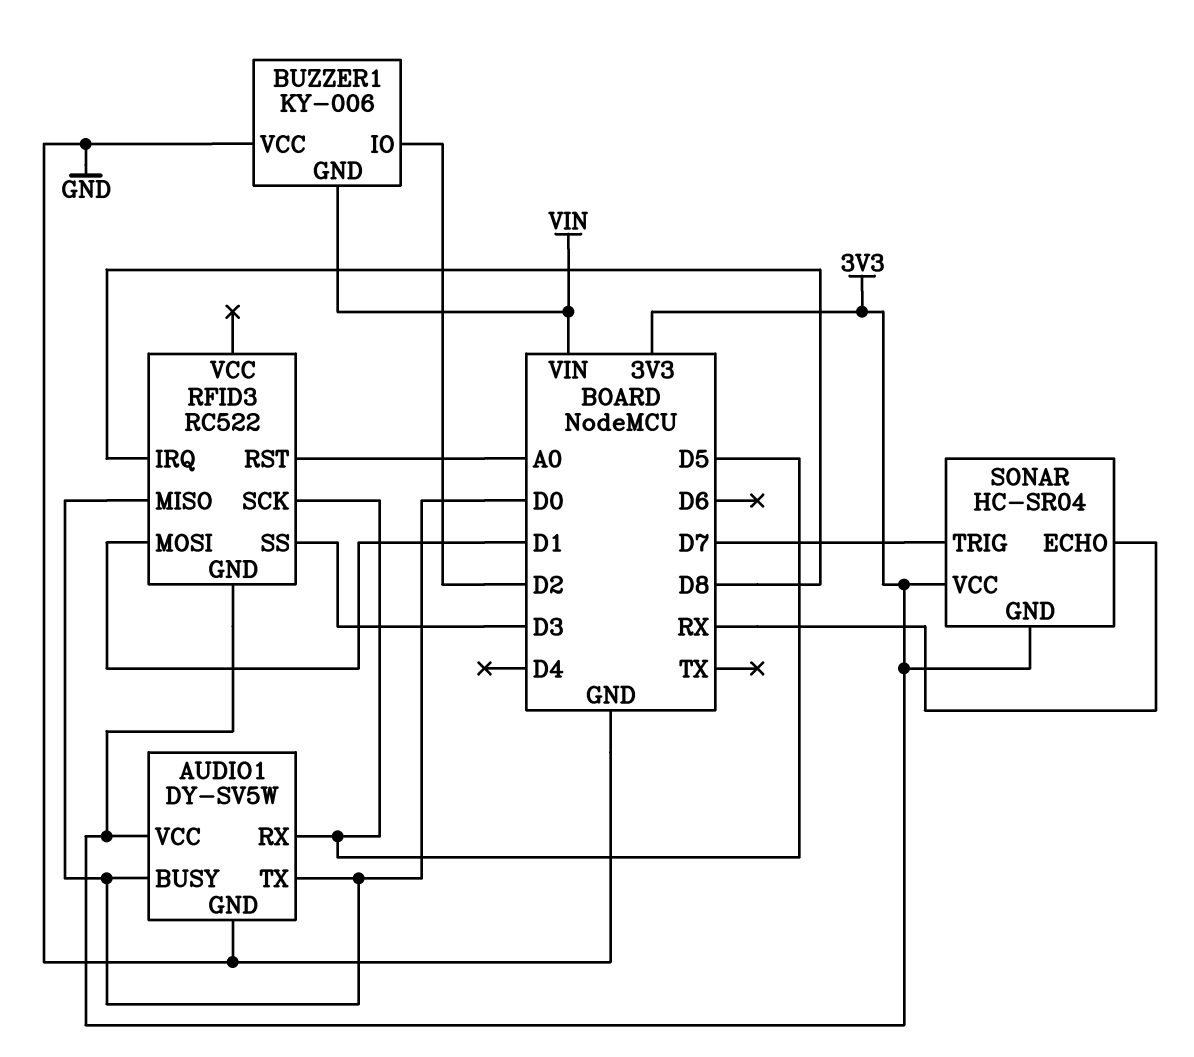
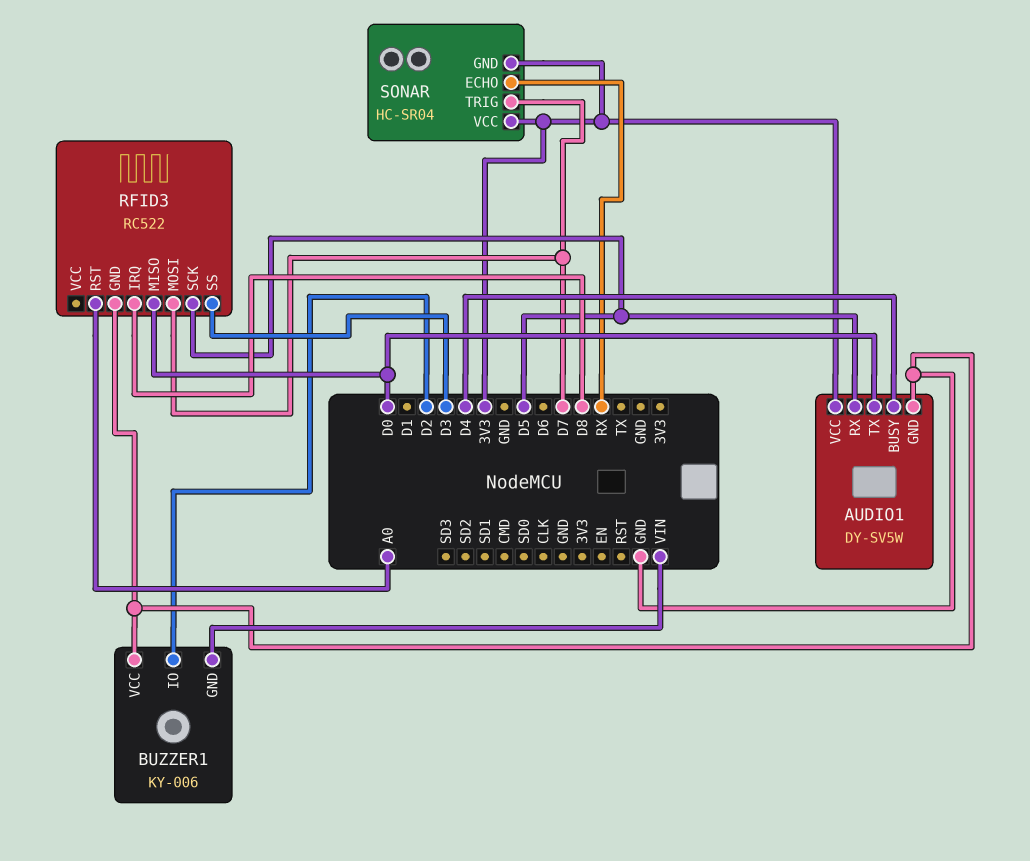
AUDIO1 pin BUSY: D0 -> D4
RFID3 pin GND: 3V3 -> GND
RFID3 pin MOSI: D1 -> D7

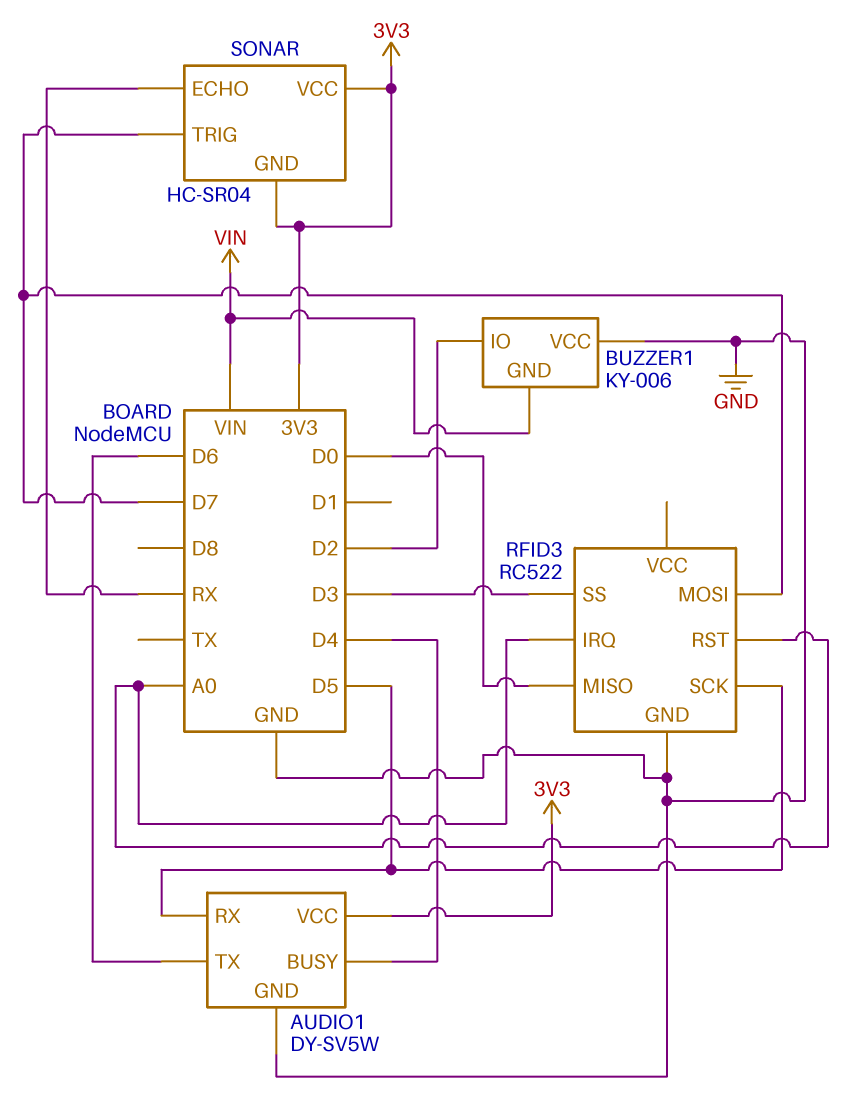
AUDIO1 pin TX: D0 -> D6
RFID3 pin IRQ: D8 -> A0

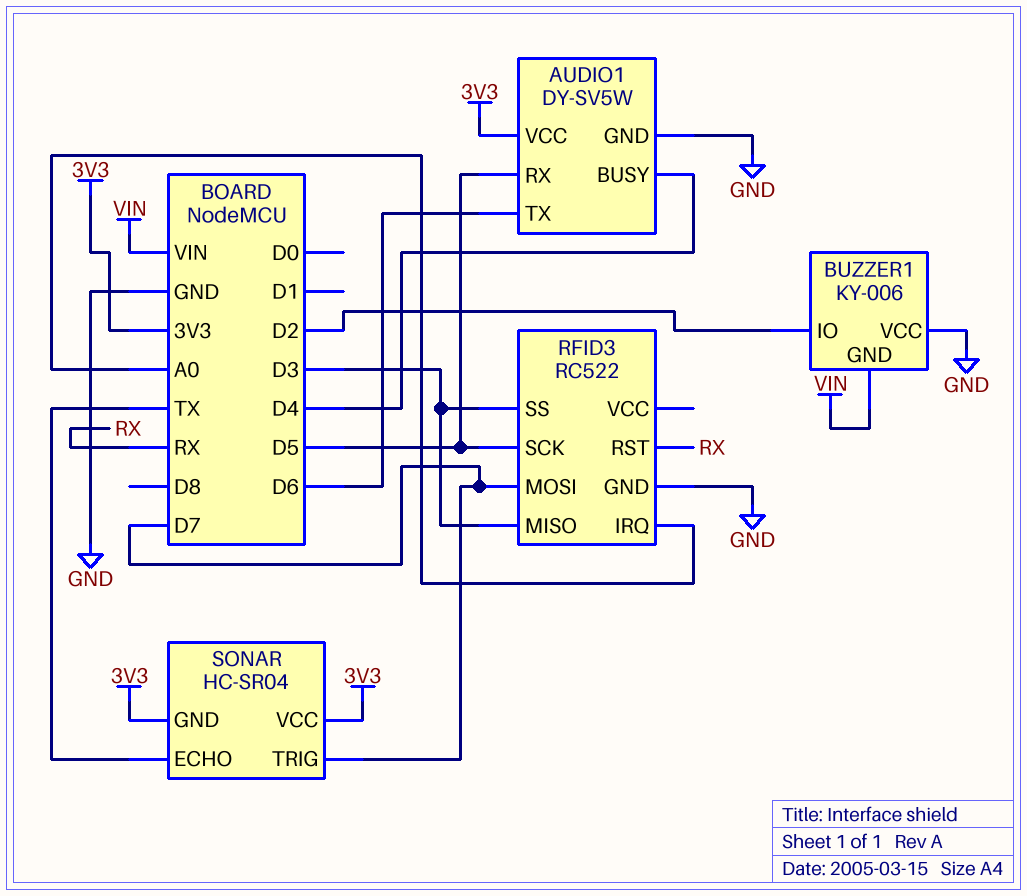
RFID3 pin MISO: D0 -> D3
RFID3 pin RST: A0 -> RX
SONAR pin ECHO: RX -> TX

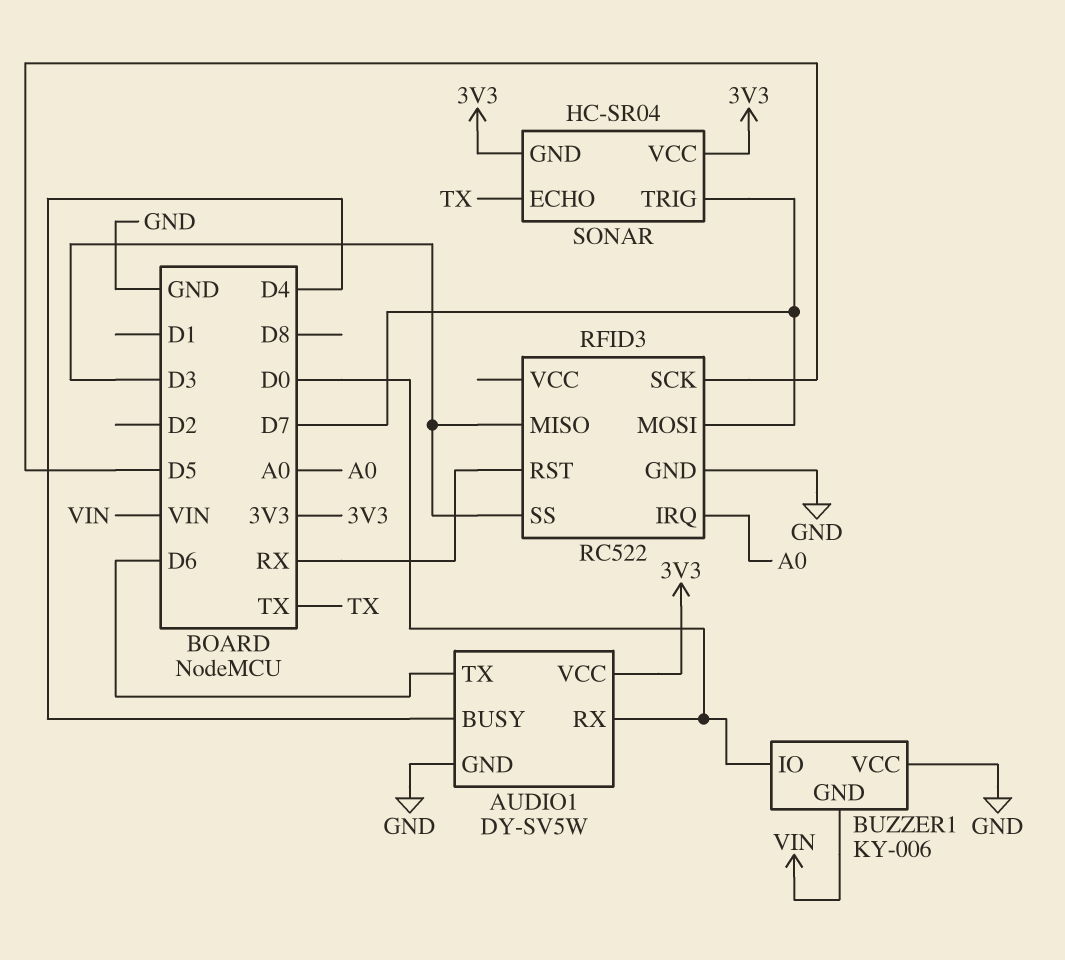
AUDIO1 pin RX: D5 -> D0
BUZZER1 pin IO: D2 -> D0

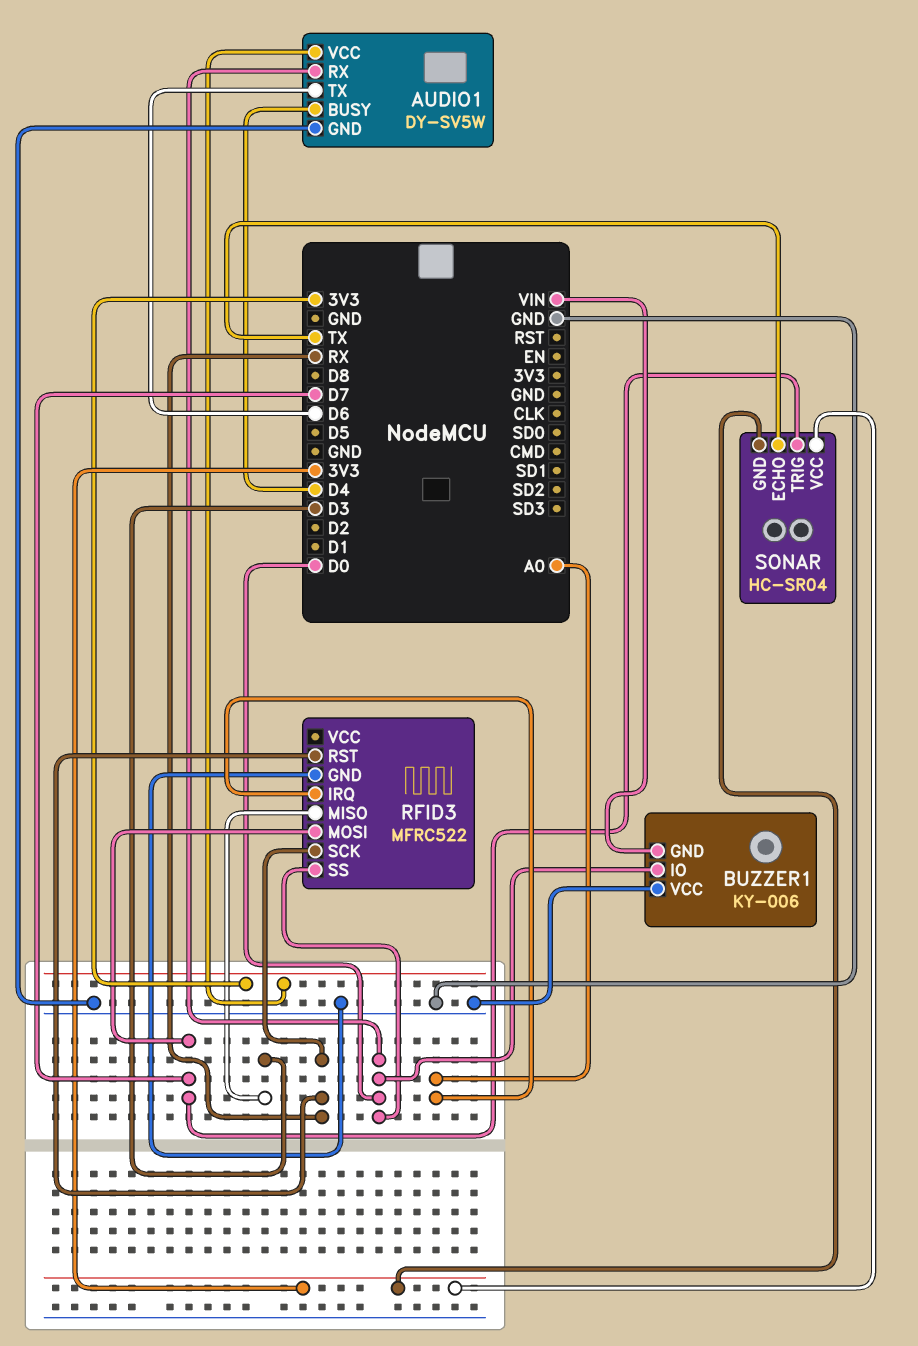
RFID3: RC522 -> MFRC522
RFID3 pin SCK: D5 -> RX
RFID3 pin SS: D3 -> D0

